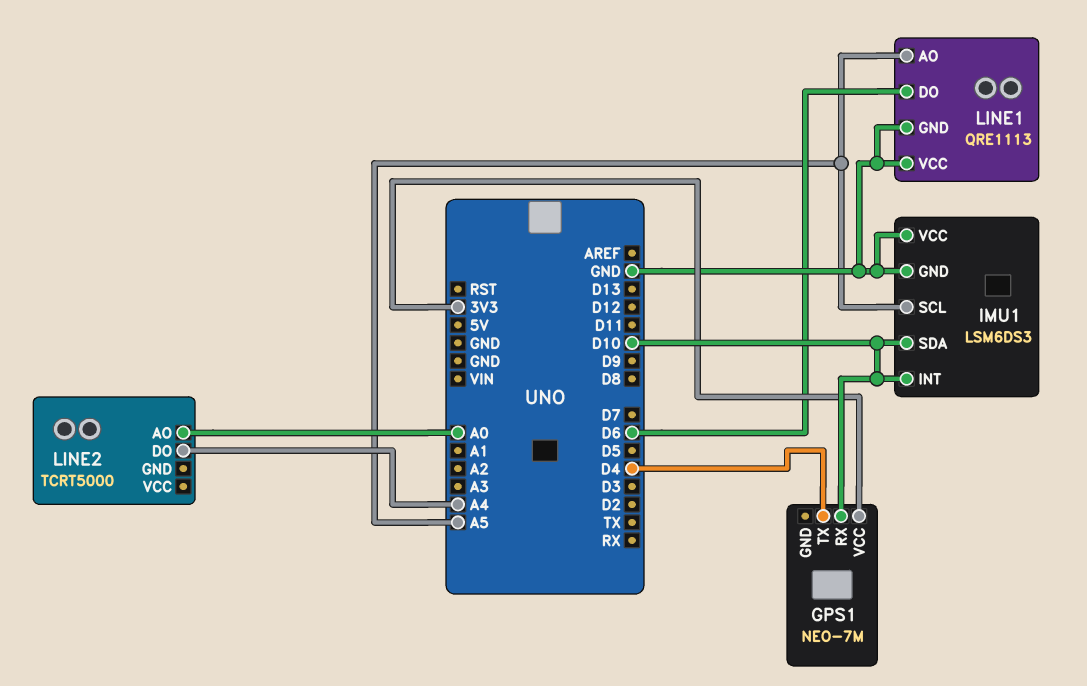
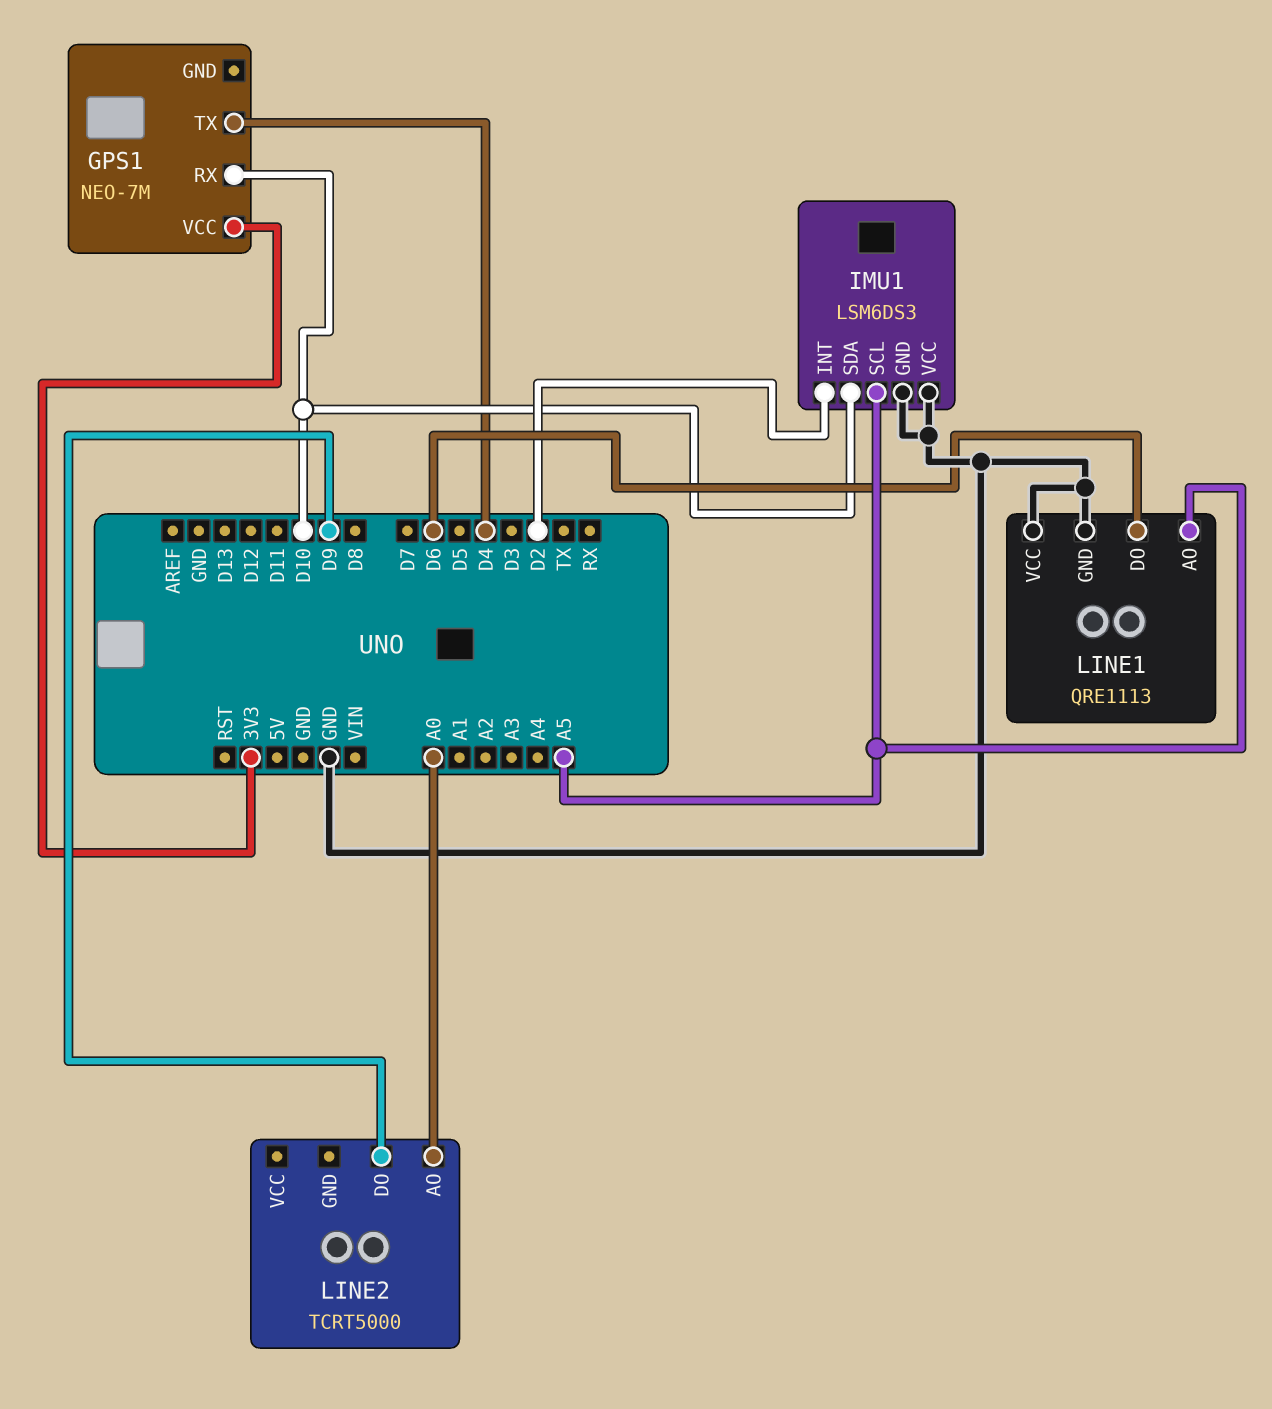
IMU1 pin INT: D10 -> D2
LINE2 pin DO: A4 -> D9

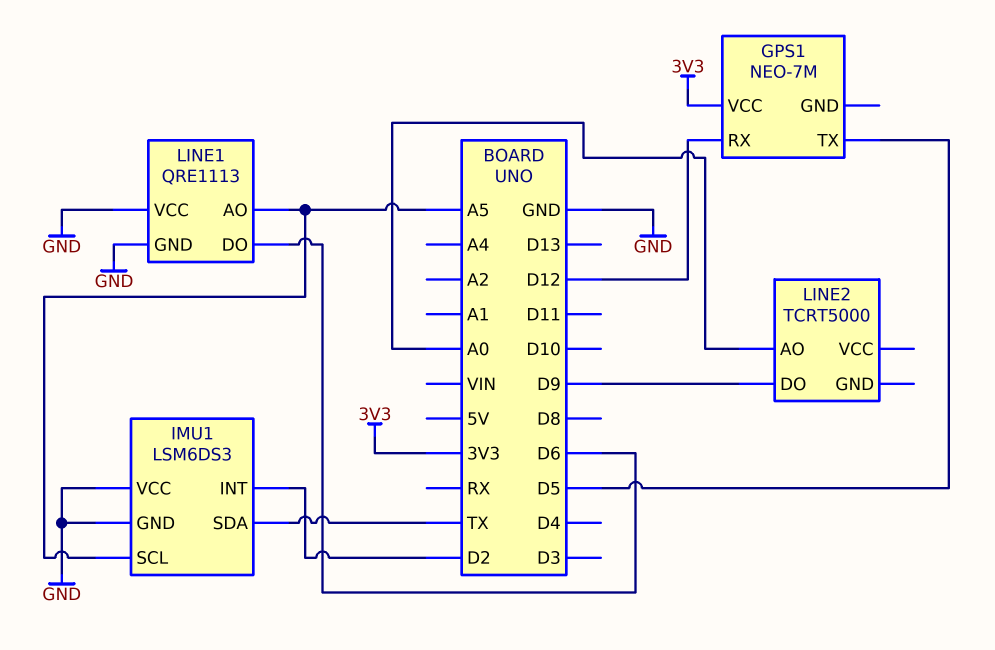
GPS1 pin RX: D10 -> D12
GPS1 pin TX: D4 -> D5
IMU1 pin SDA: D10 -> TX

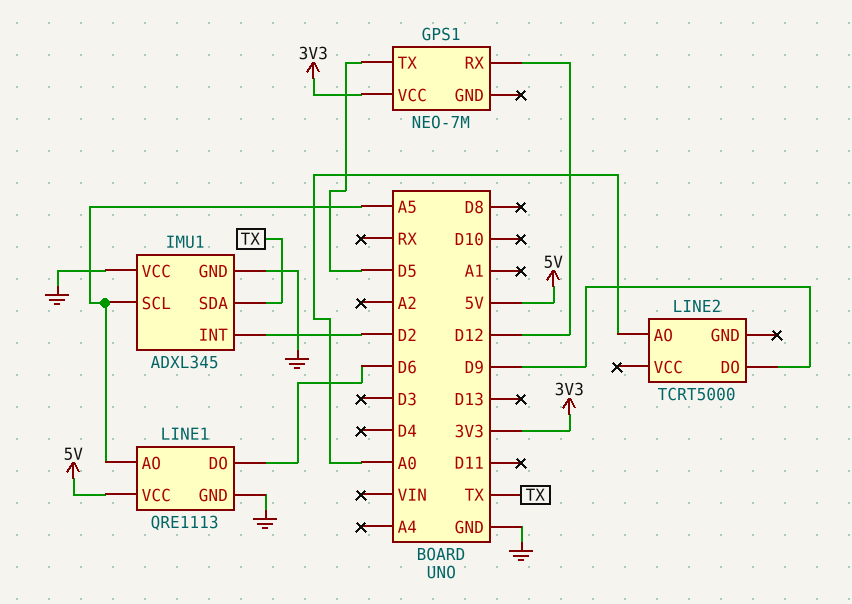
IMU1: LSM6DS3 -> ADXL345
LINE1 pin VCC: GND -> 5V

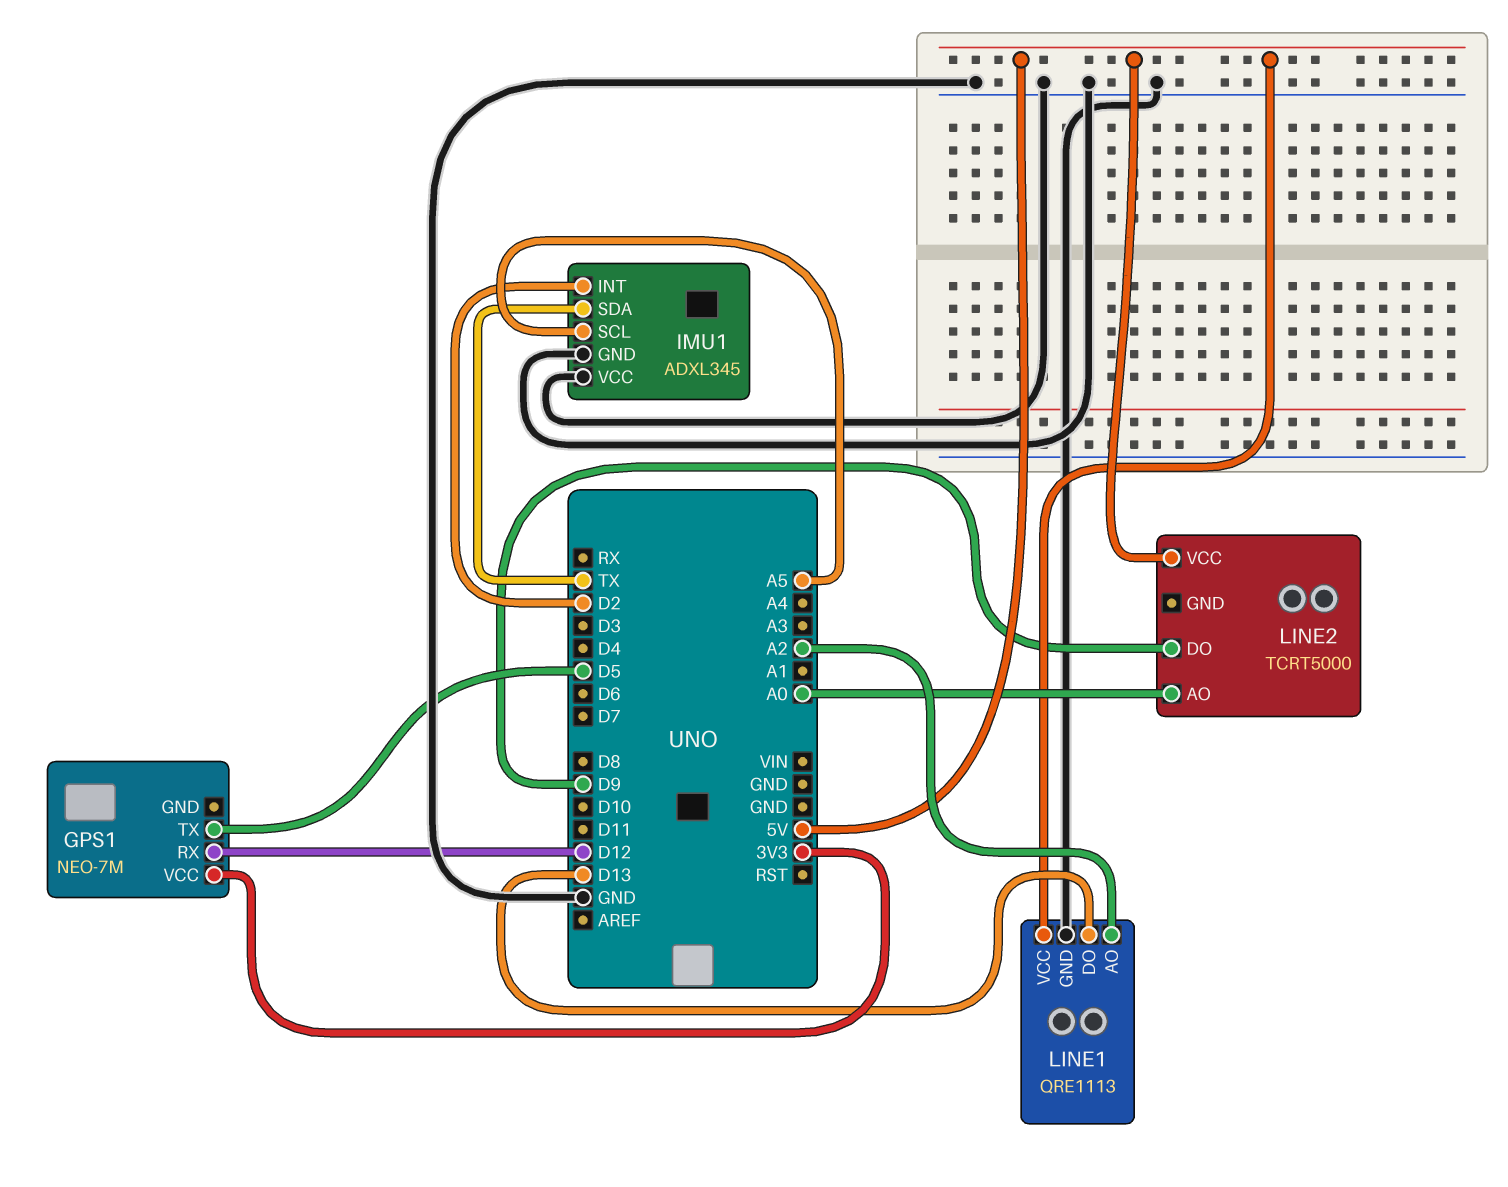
LINE1 pin AO: A5 -> A2
LINE1 pin DO: D6 -> D13
LINE2 pin VCC: none -> 5V

